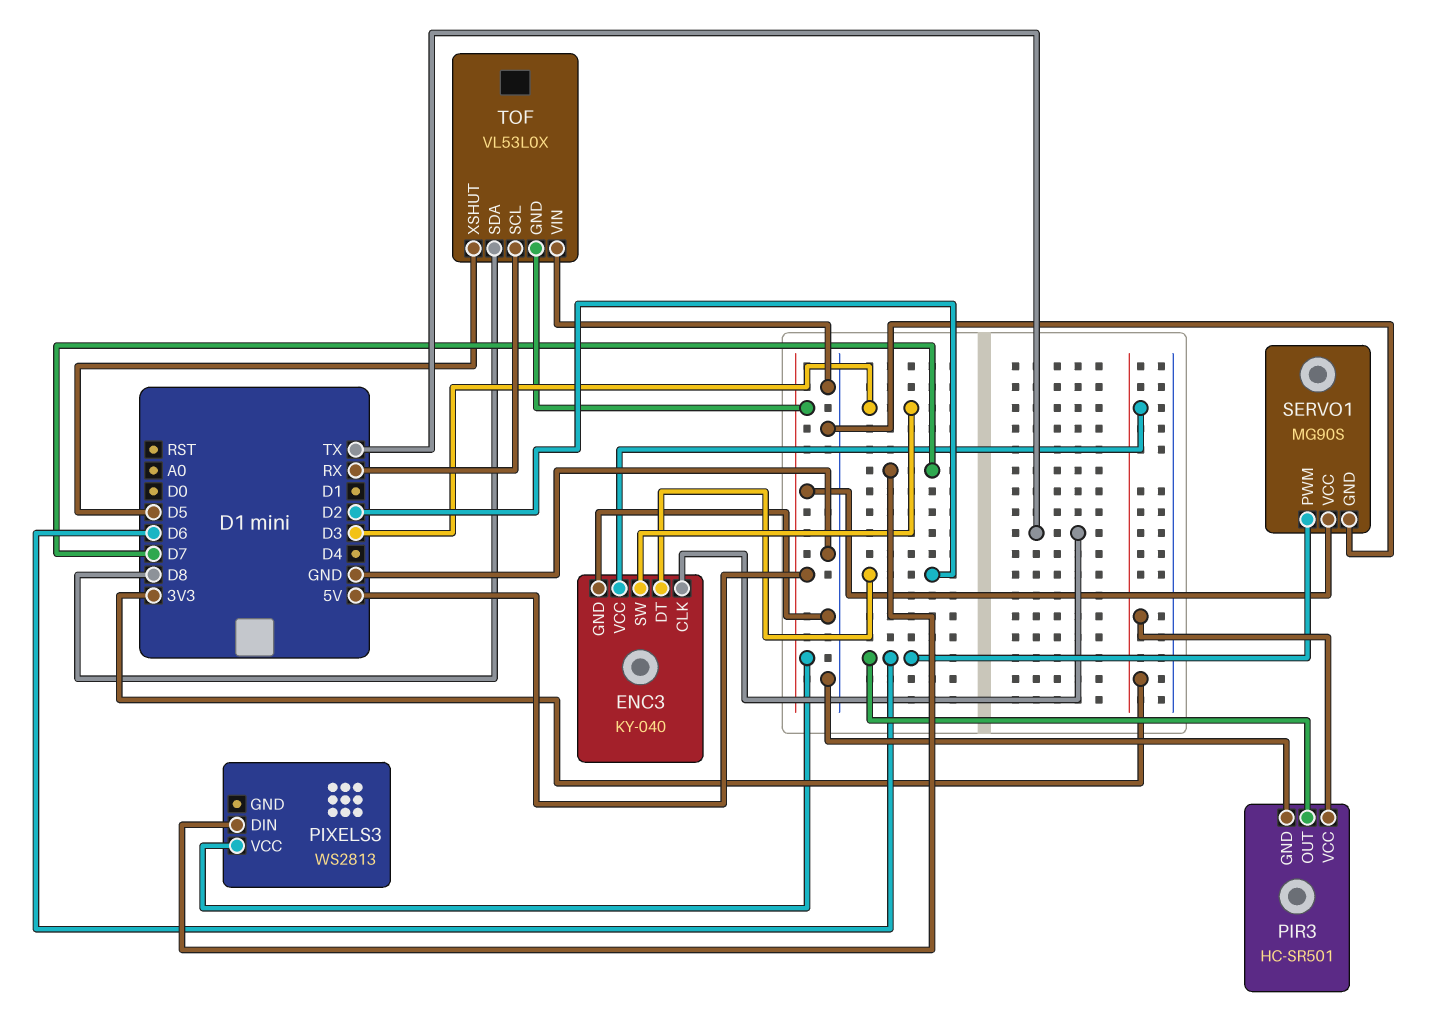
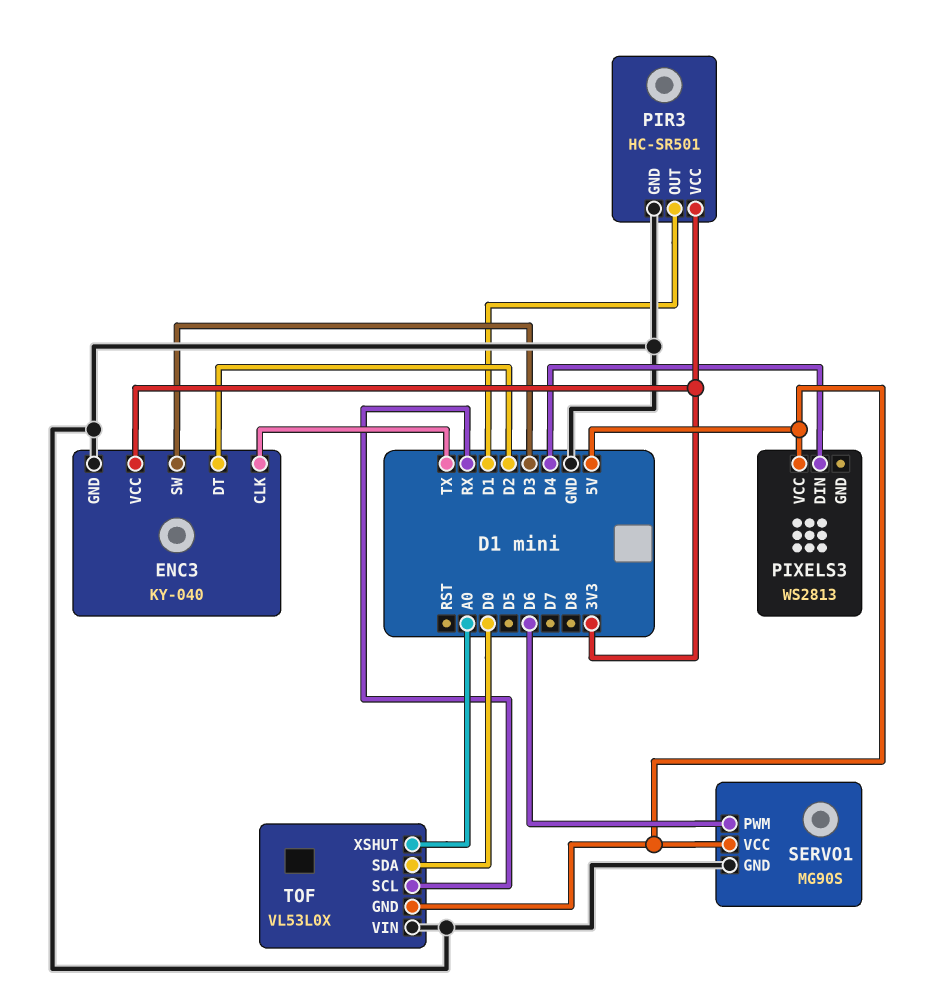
PIR3 pin OUT: D6 -> D1
PIXELS3 pin DIN: D7 -> D4
TOF pin SDA: D8 -> D0
TOF pin XSHUT: D5 -> A0

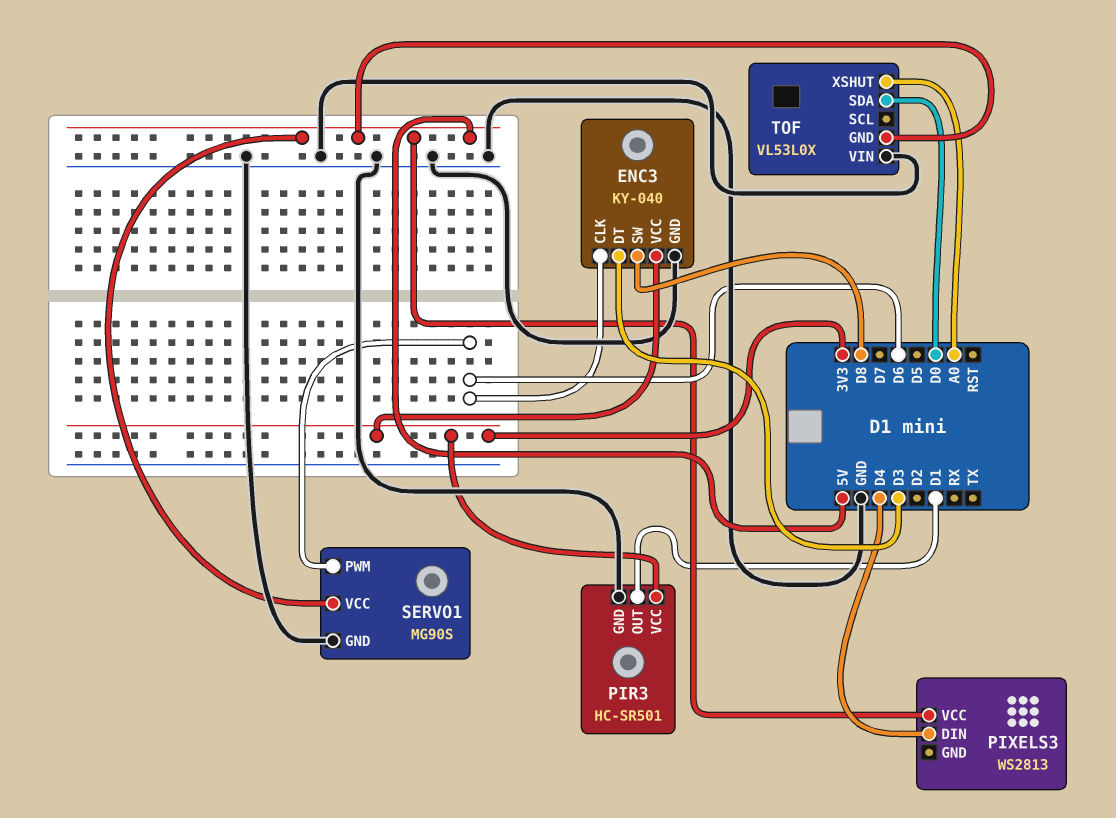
ENC3 pin CLK: TX -> D6
ENC3 pin DT: D2 -> D3
ENC3 pin SW: D3 -> D8
TOF pin SCL: RX -> none

